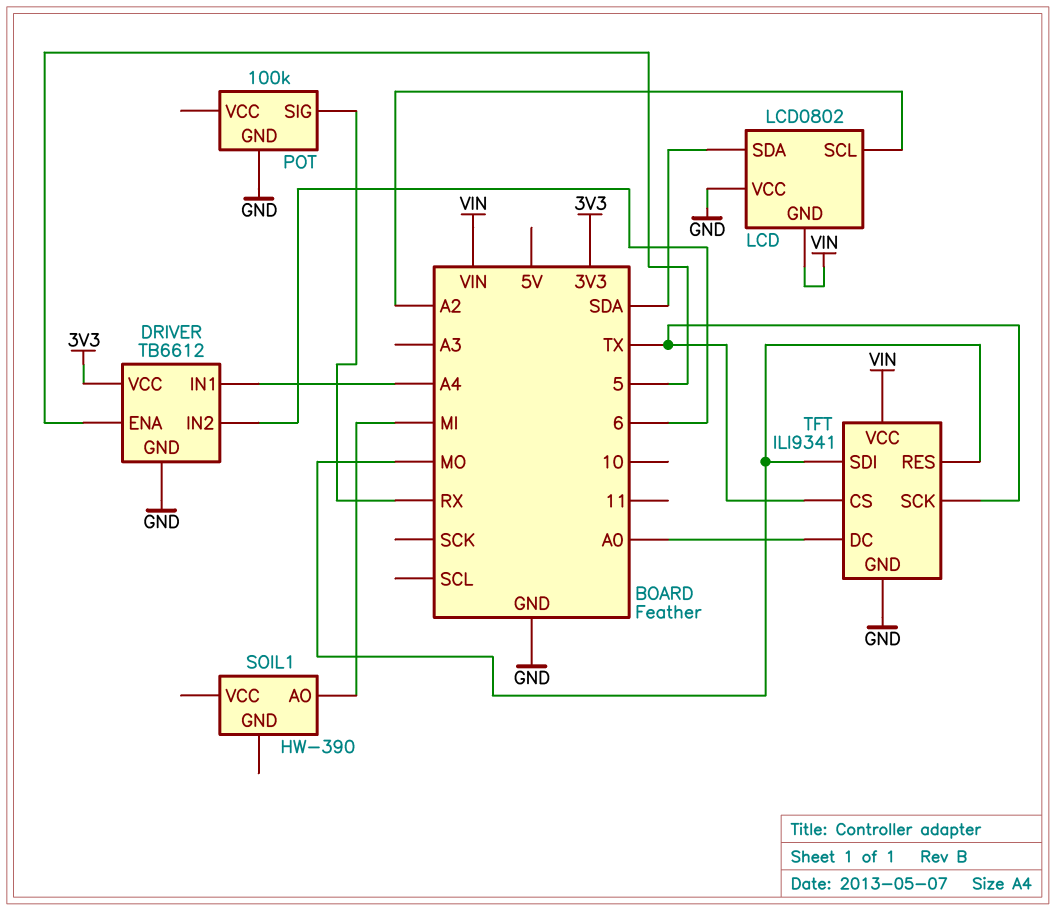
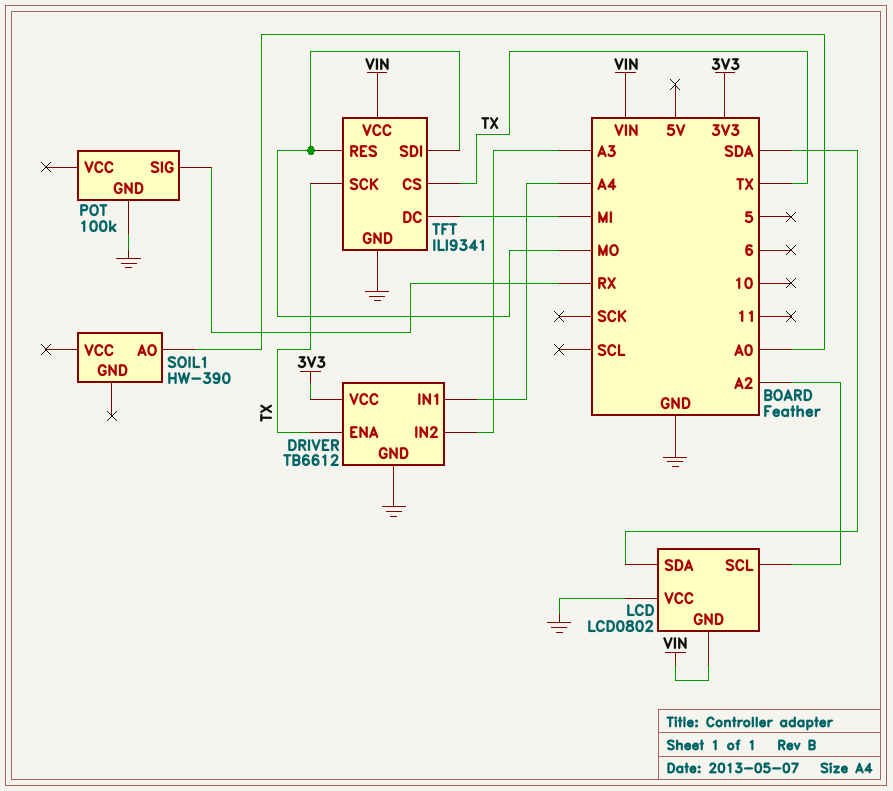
DRIVER pin ENA: 5 -> TX
DRIVER pin IN2: 6 -> A3
SOIL1 pin AO: MI -> A0
TFT pin DC: A0 -> MI

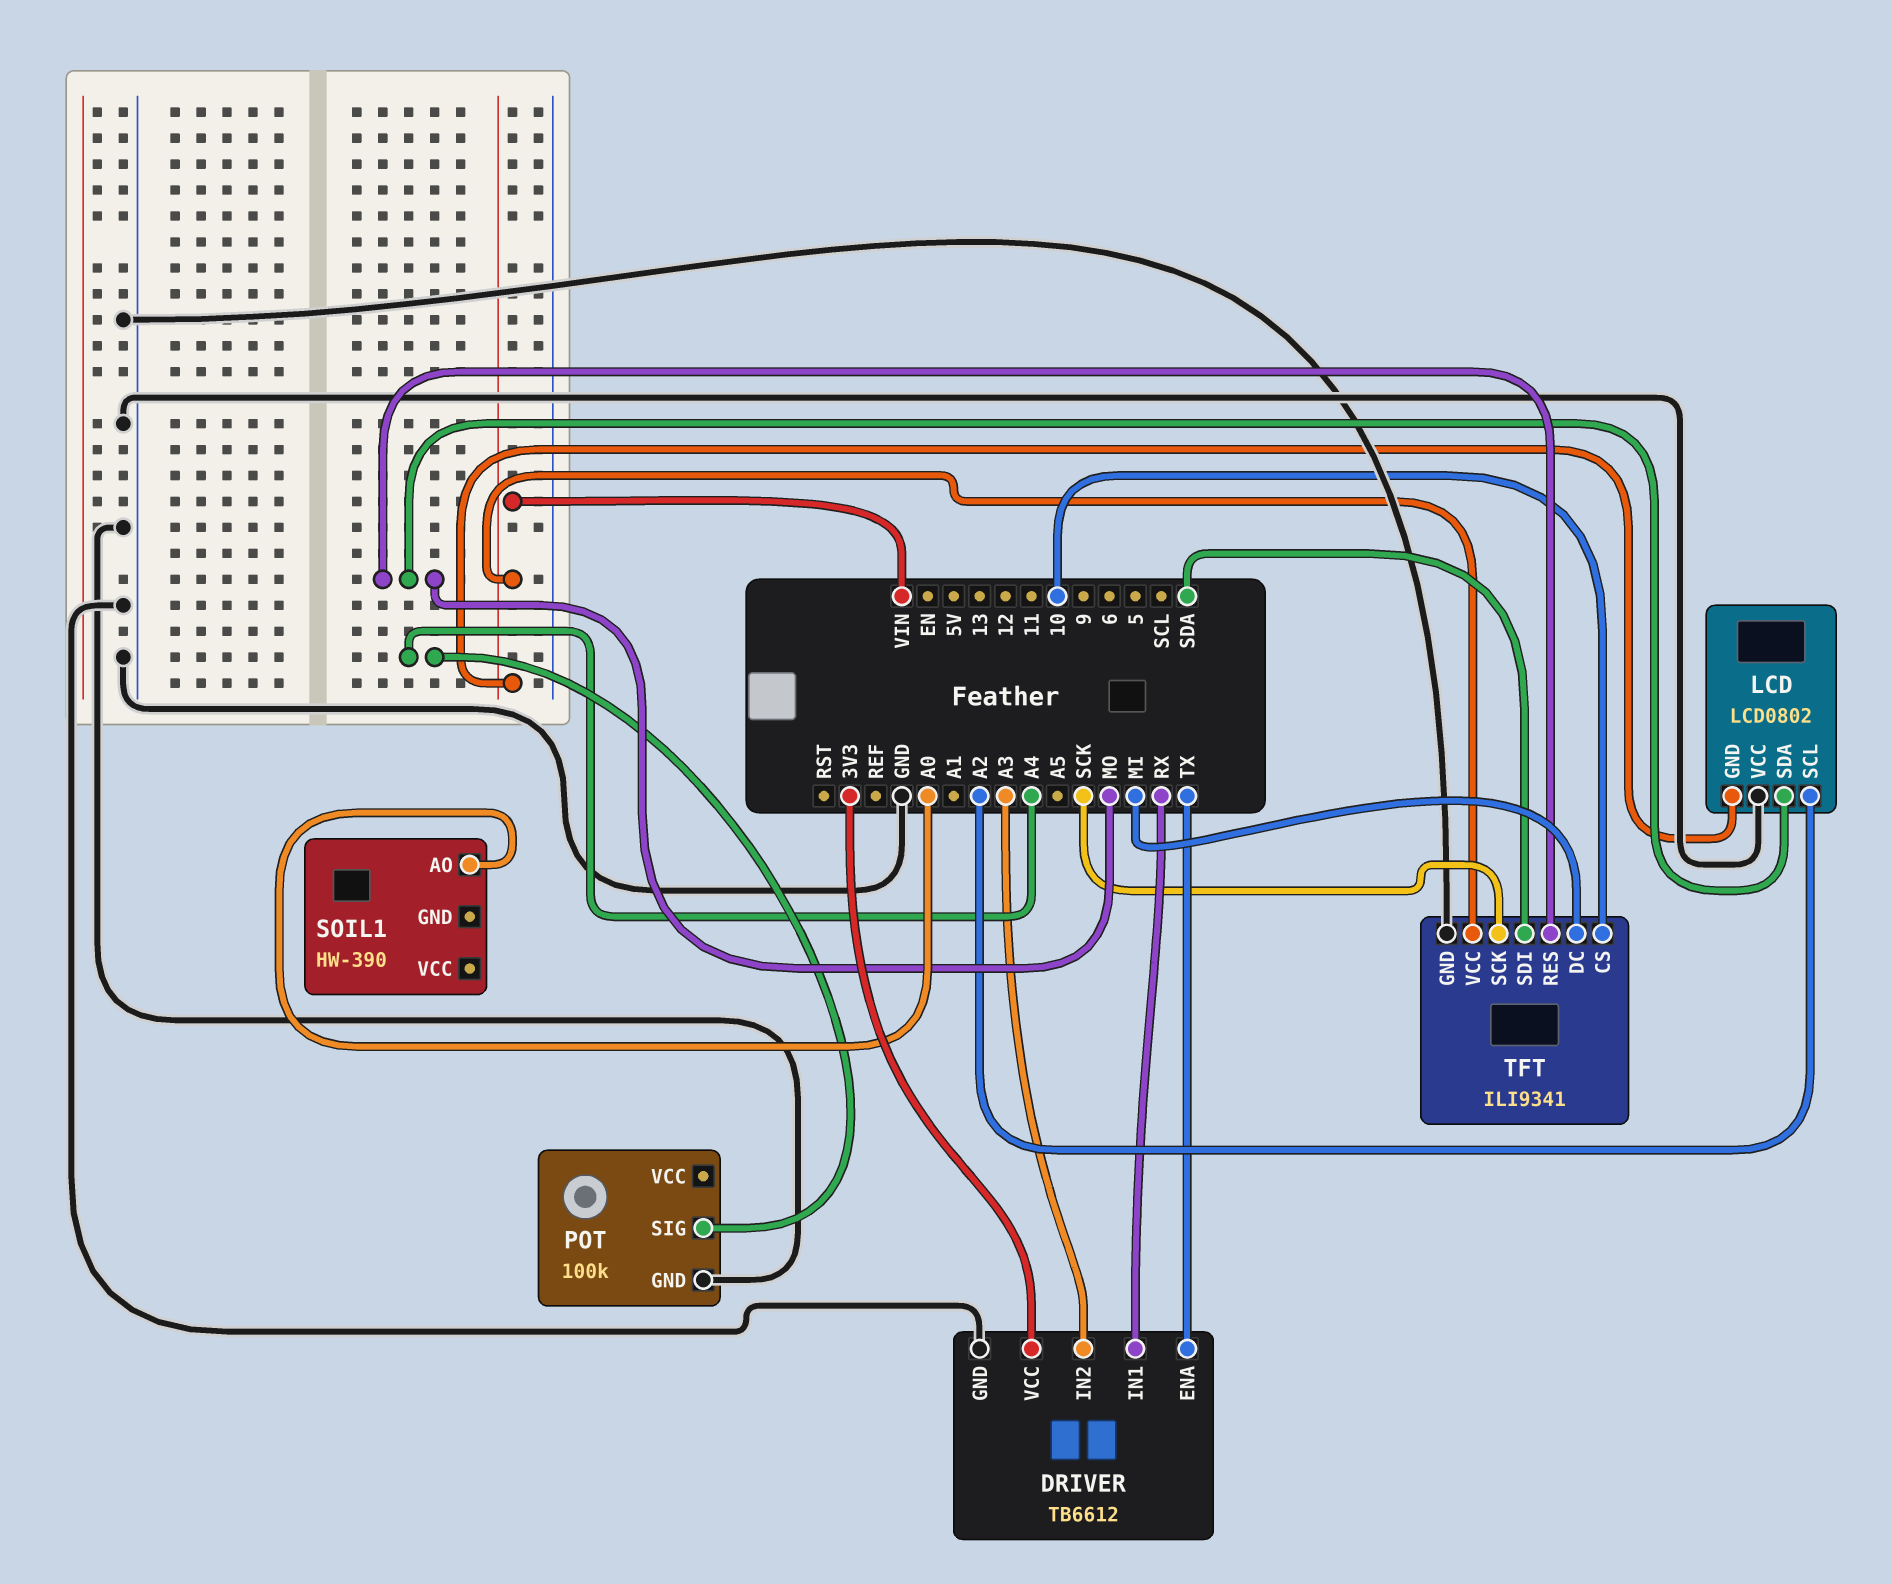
DRIVER pin IN1: A4 -> RX
LCD pin SDA: SDA -> MO
POT pin SIG: RX -> A4
TFT pin CS: TX -> 10
TFT pin SCK: TX -> SCK
TFT pin SDI: MO -> SDA

